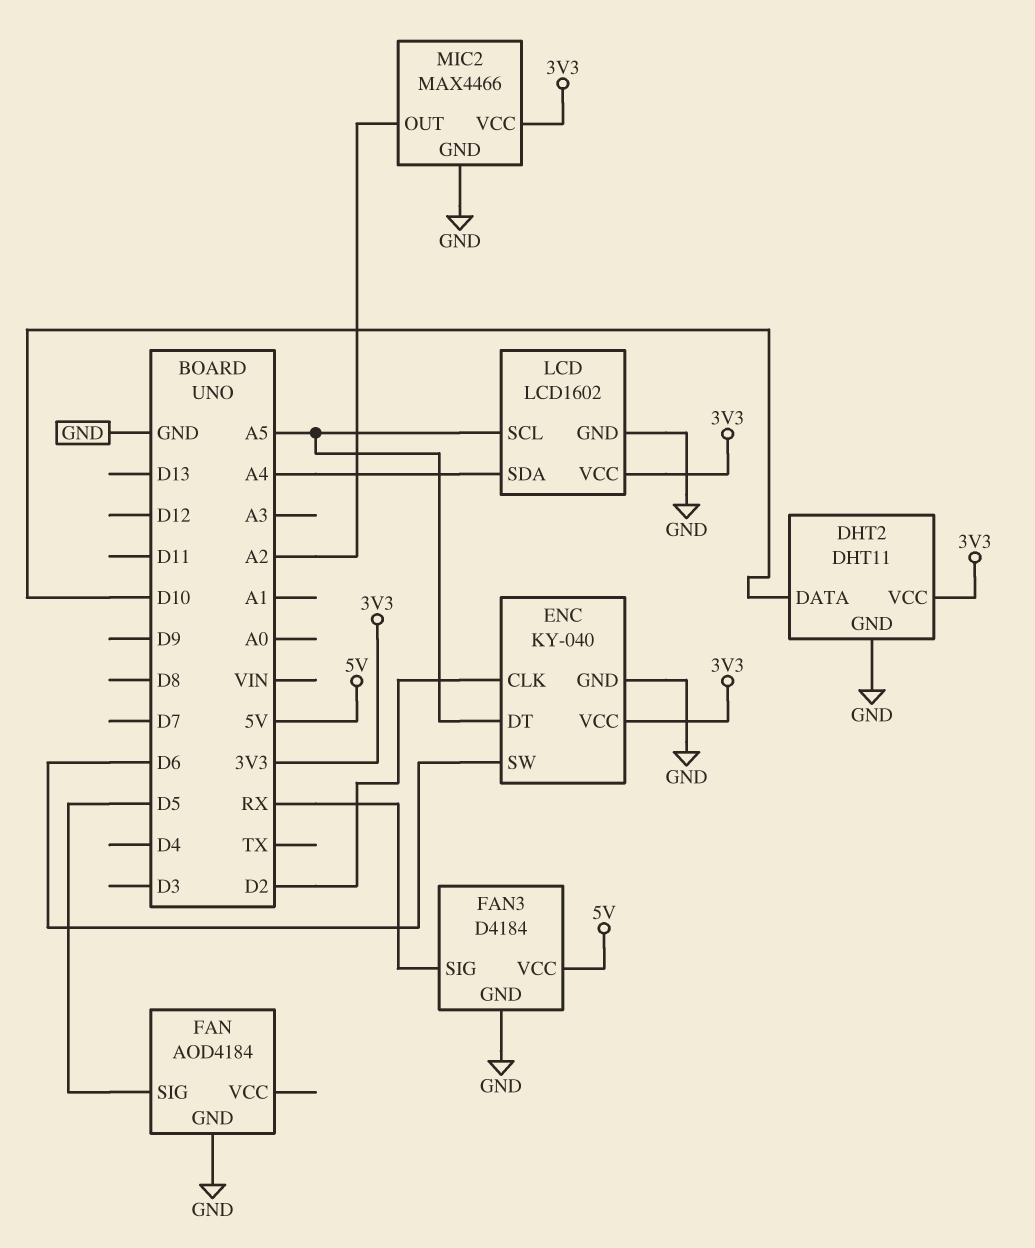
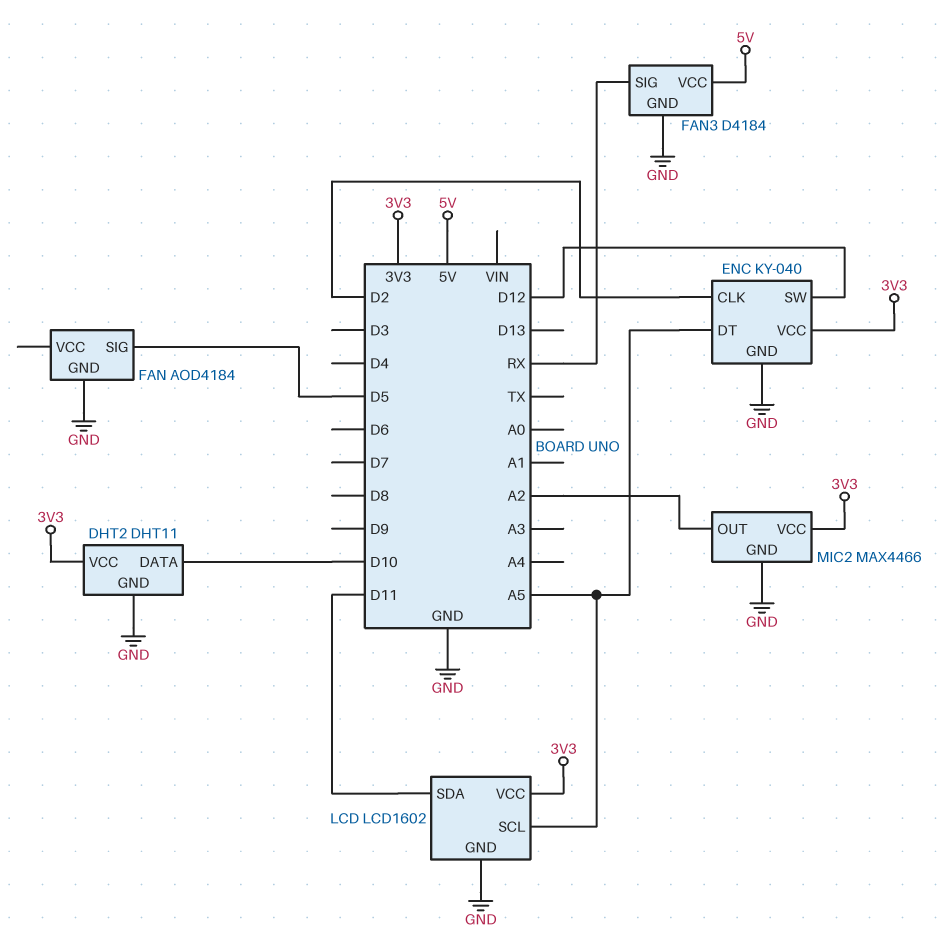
ENC pin SW: D6 -> D12
LCD pin SDA: A4 -> D11

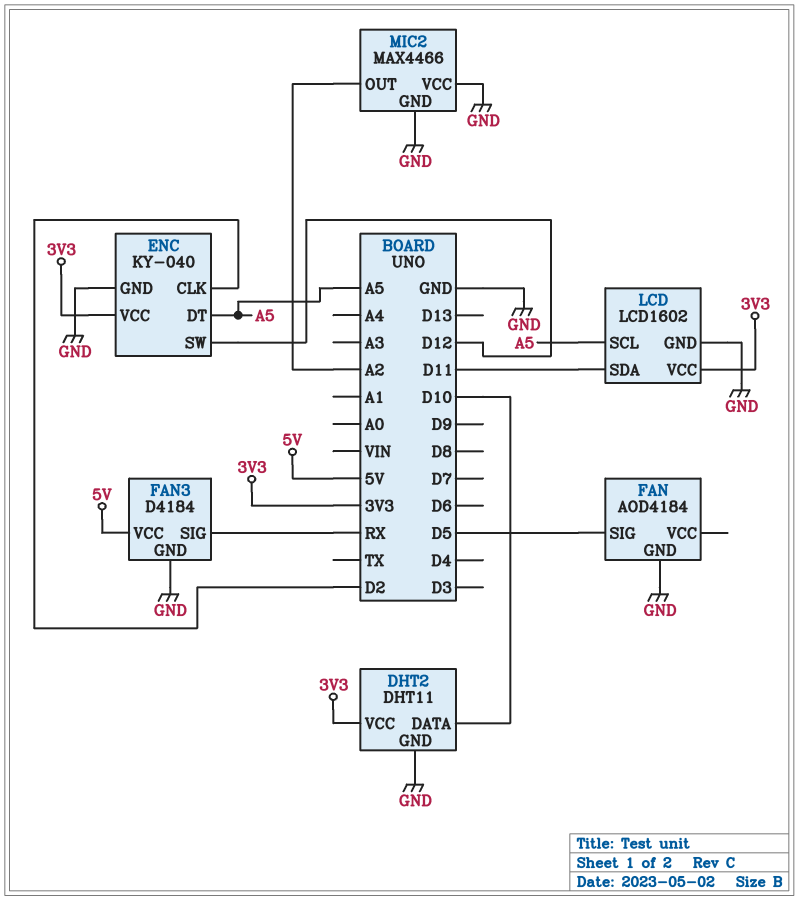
MIC2 pin VCC: 3V3 -> GND

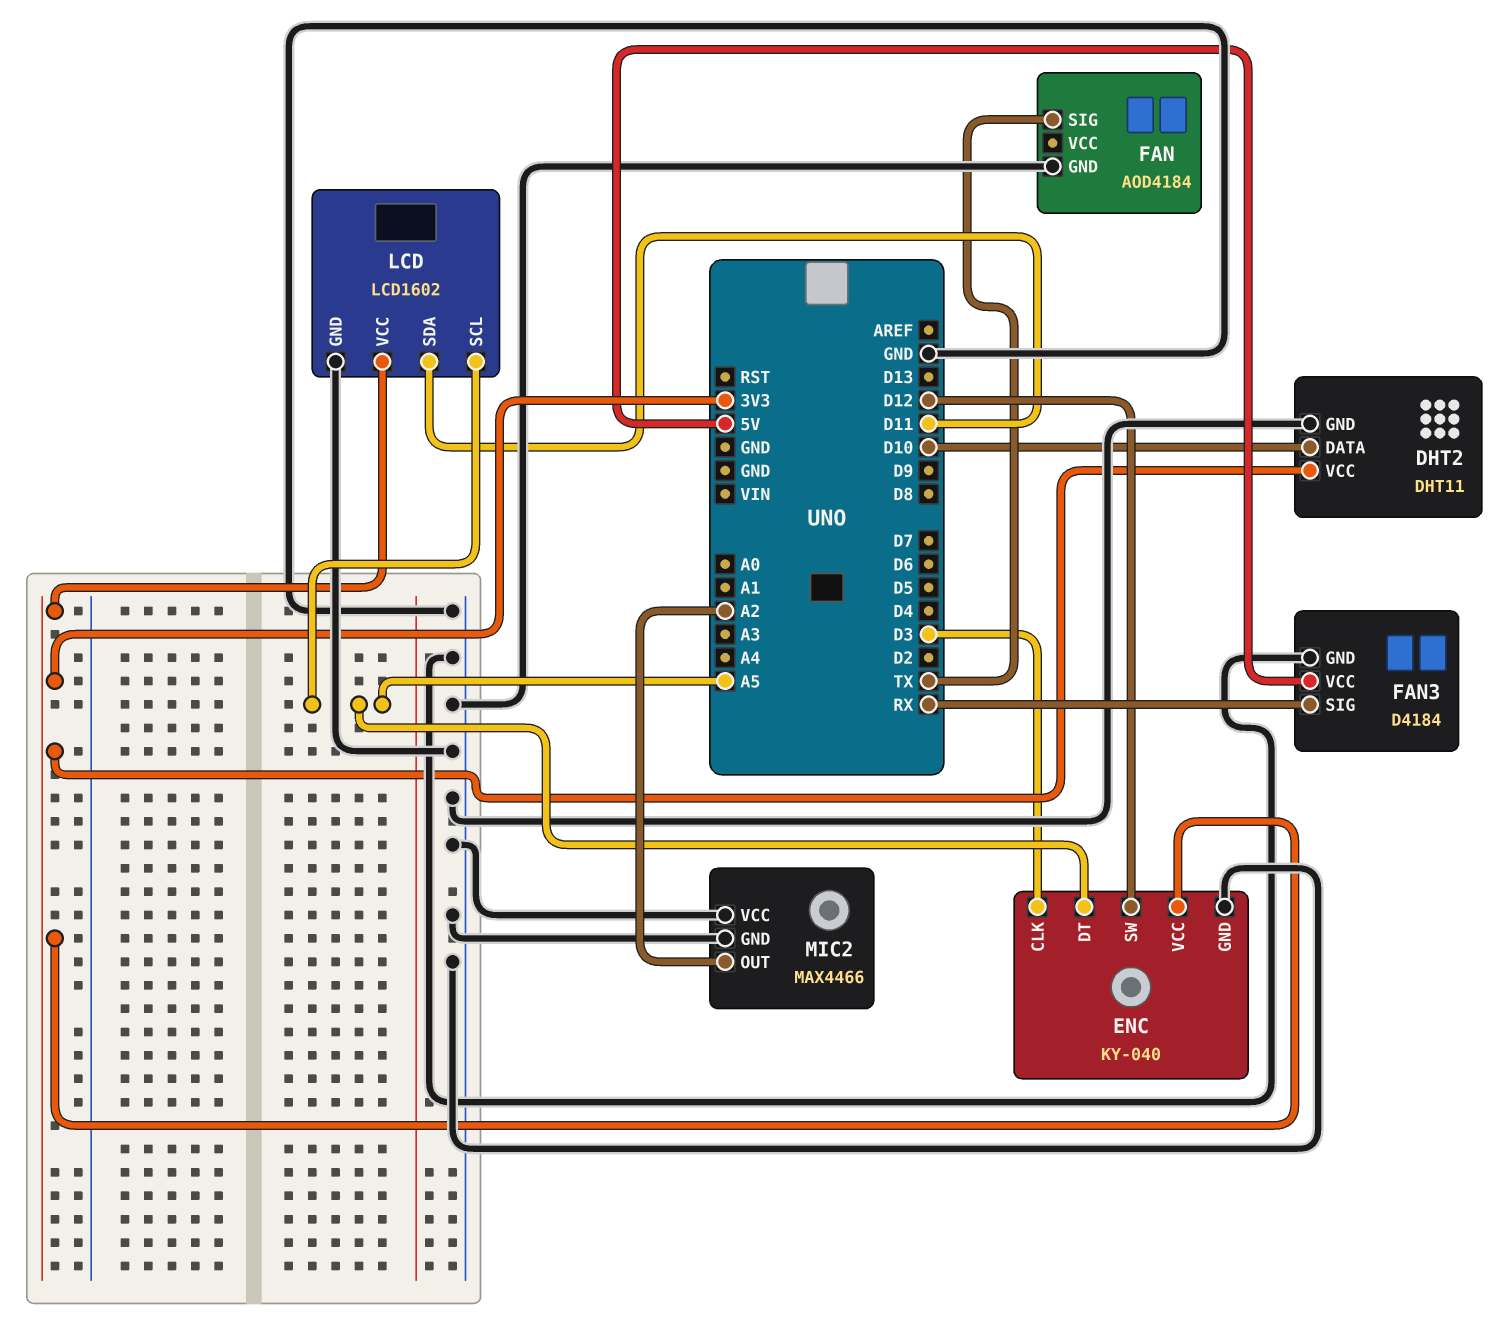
ENC pin CLK: D2 -> D3
FAN pin SIG: D5 -> TX

